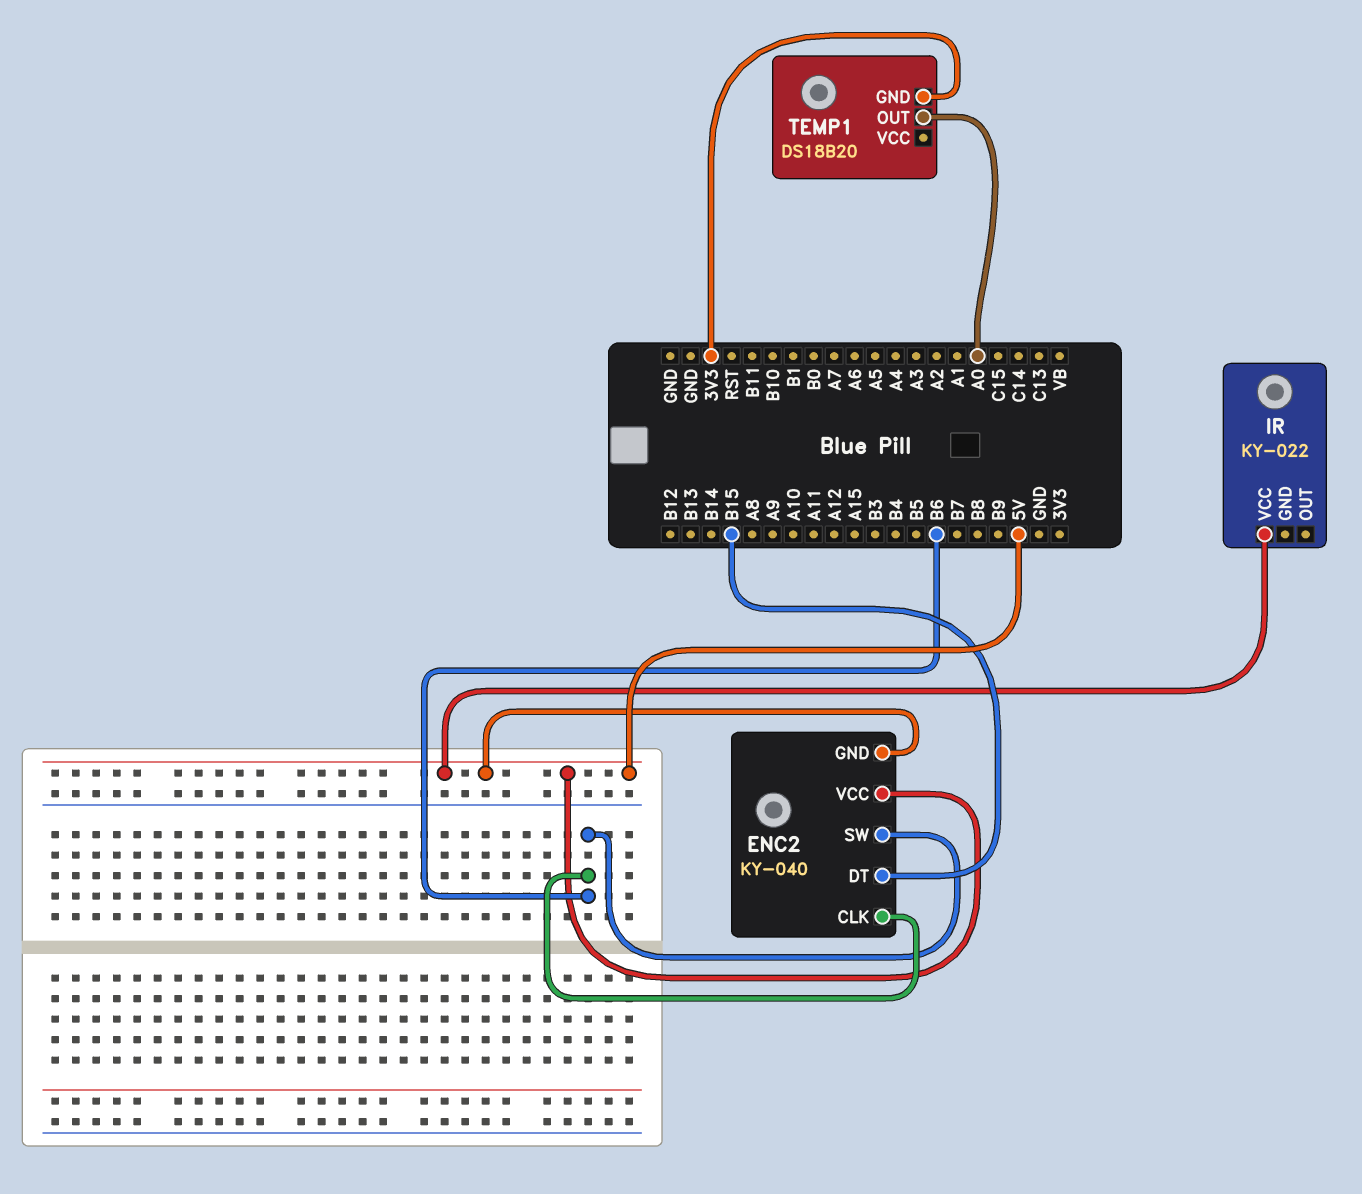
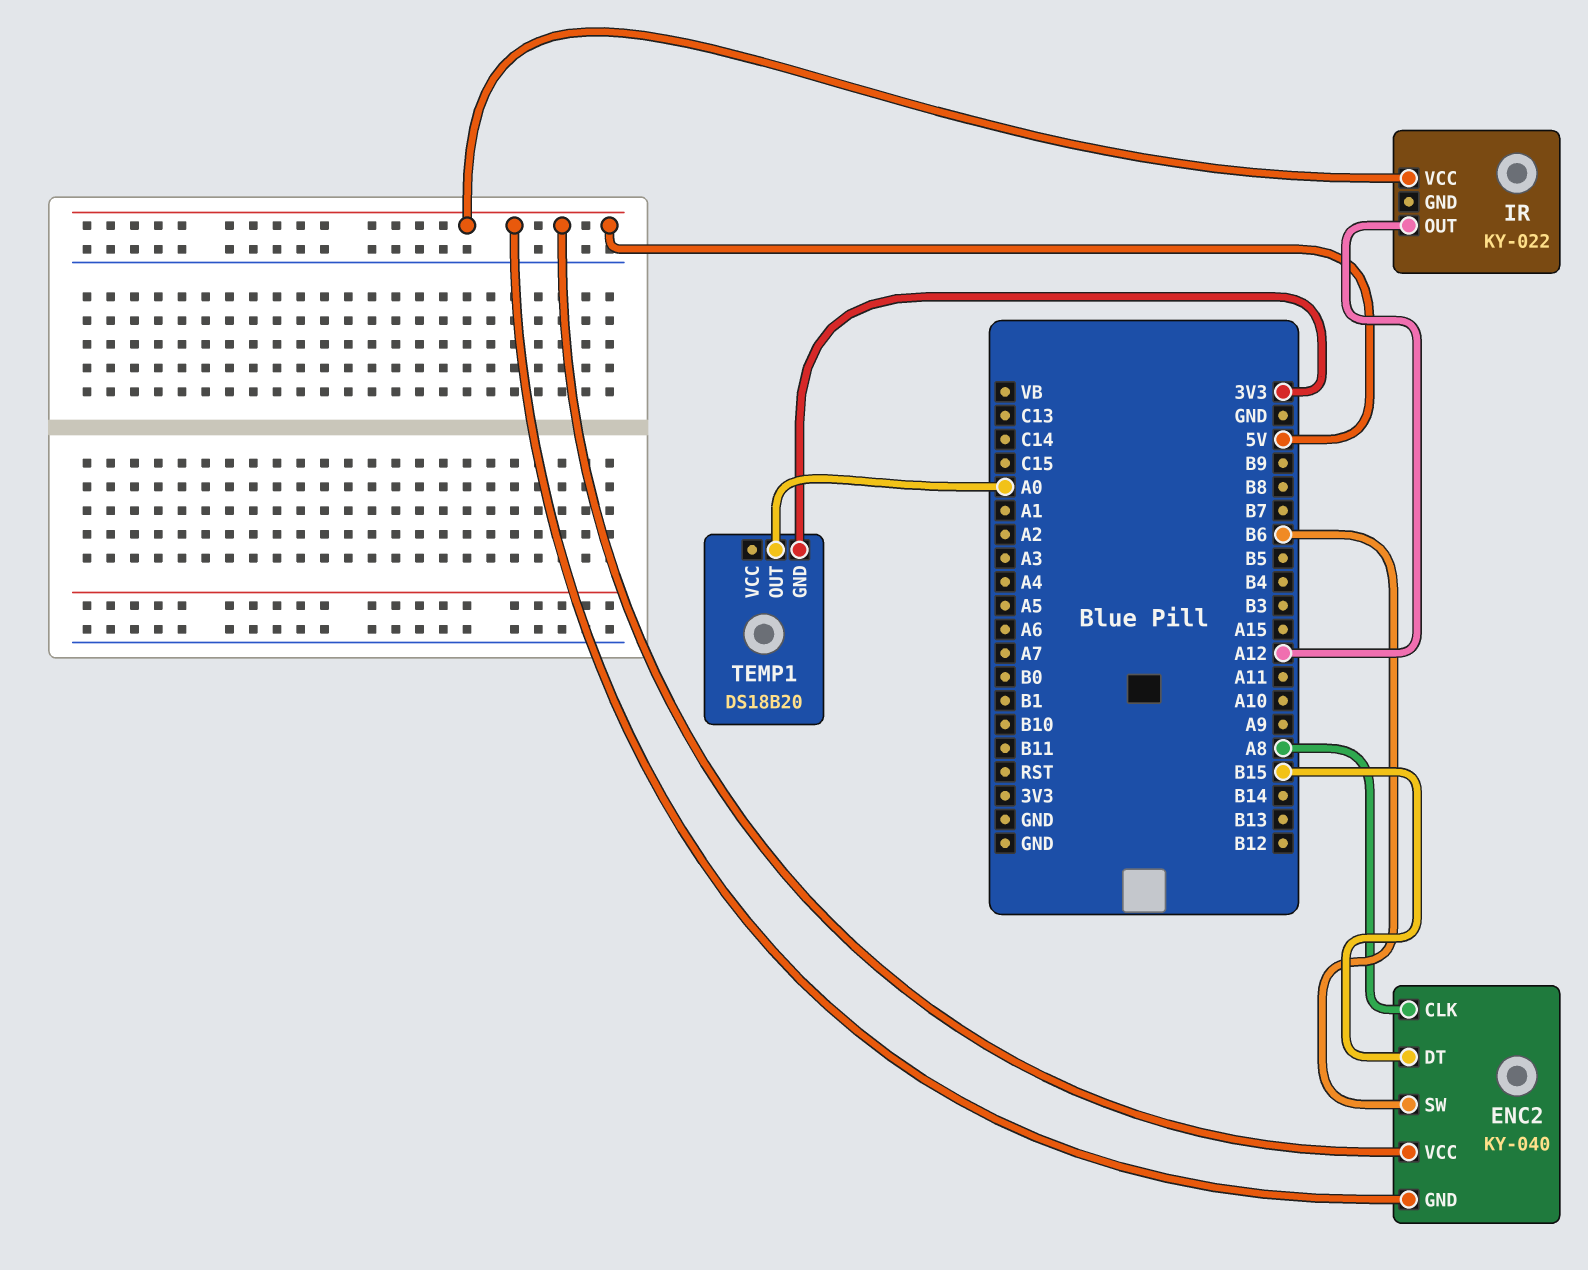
ENC2 pin CLK: B6 -> A8
IR pin OUT: none -> A12

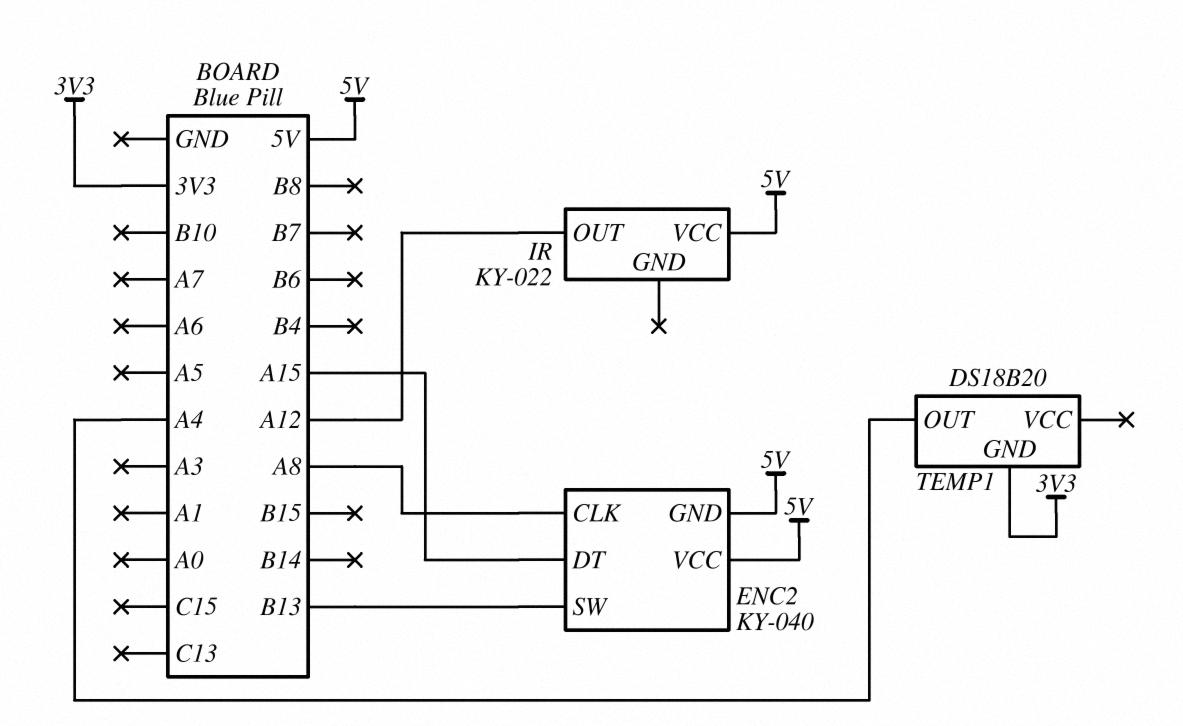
ENC2 pin DT: B15 -> A15
ENC2 pin SW: B6 -> B13
TEMP1 pin OUT: A0 -> A4

